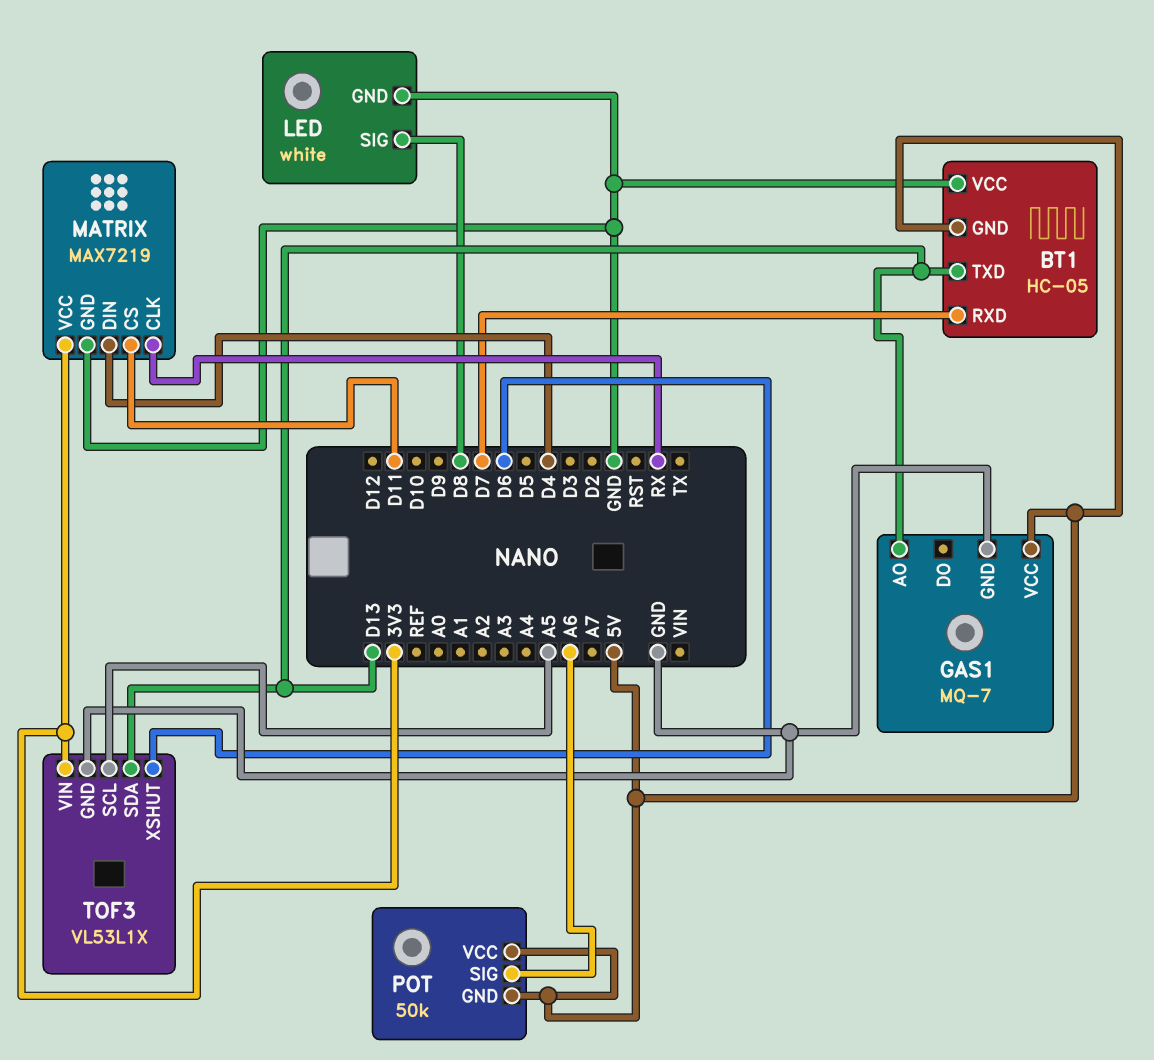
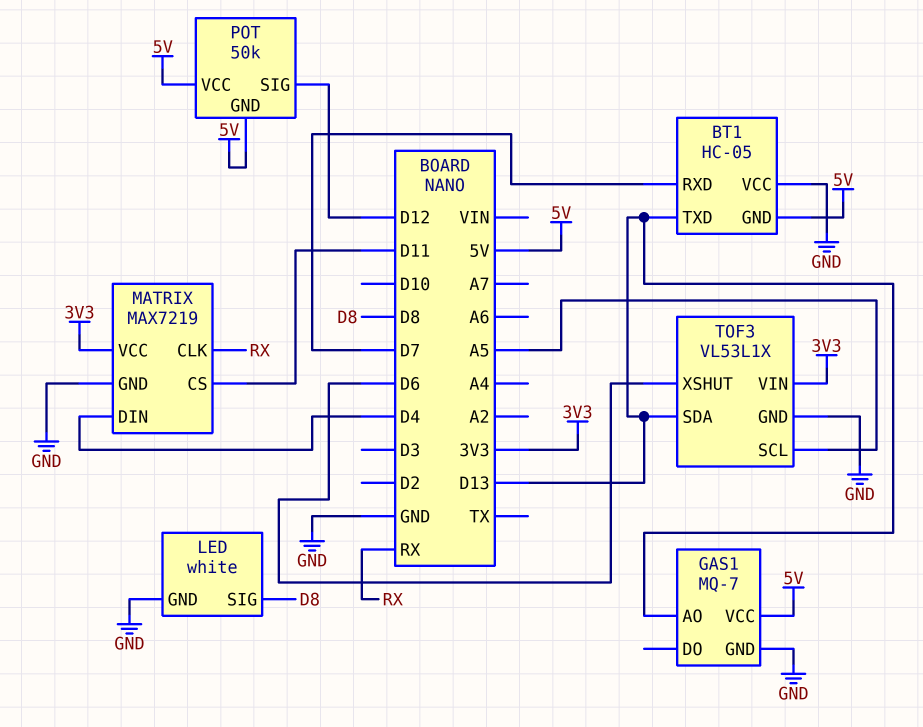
POT pin SIG: A6 -> D12

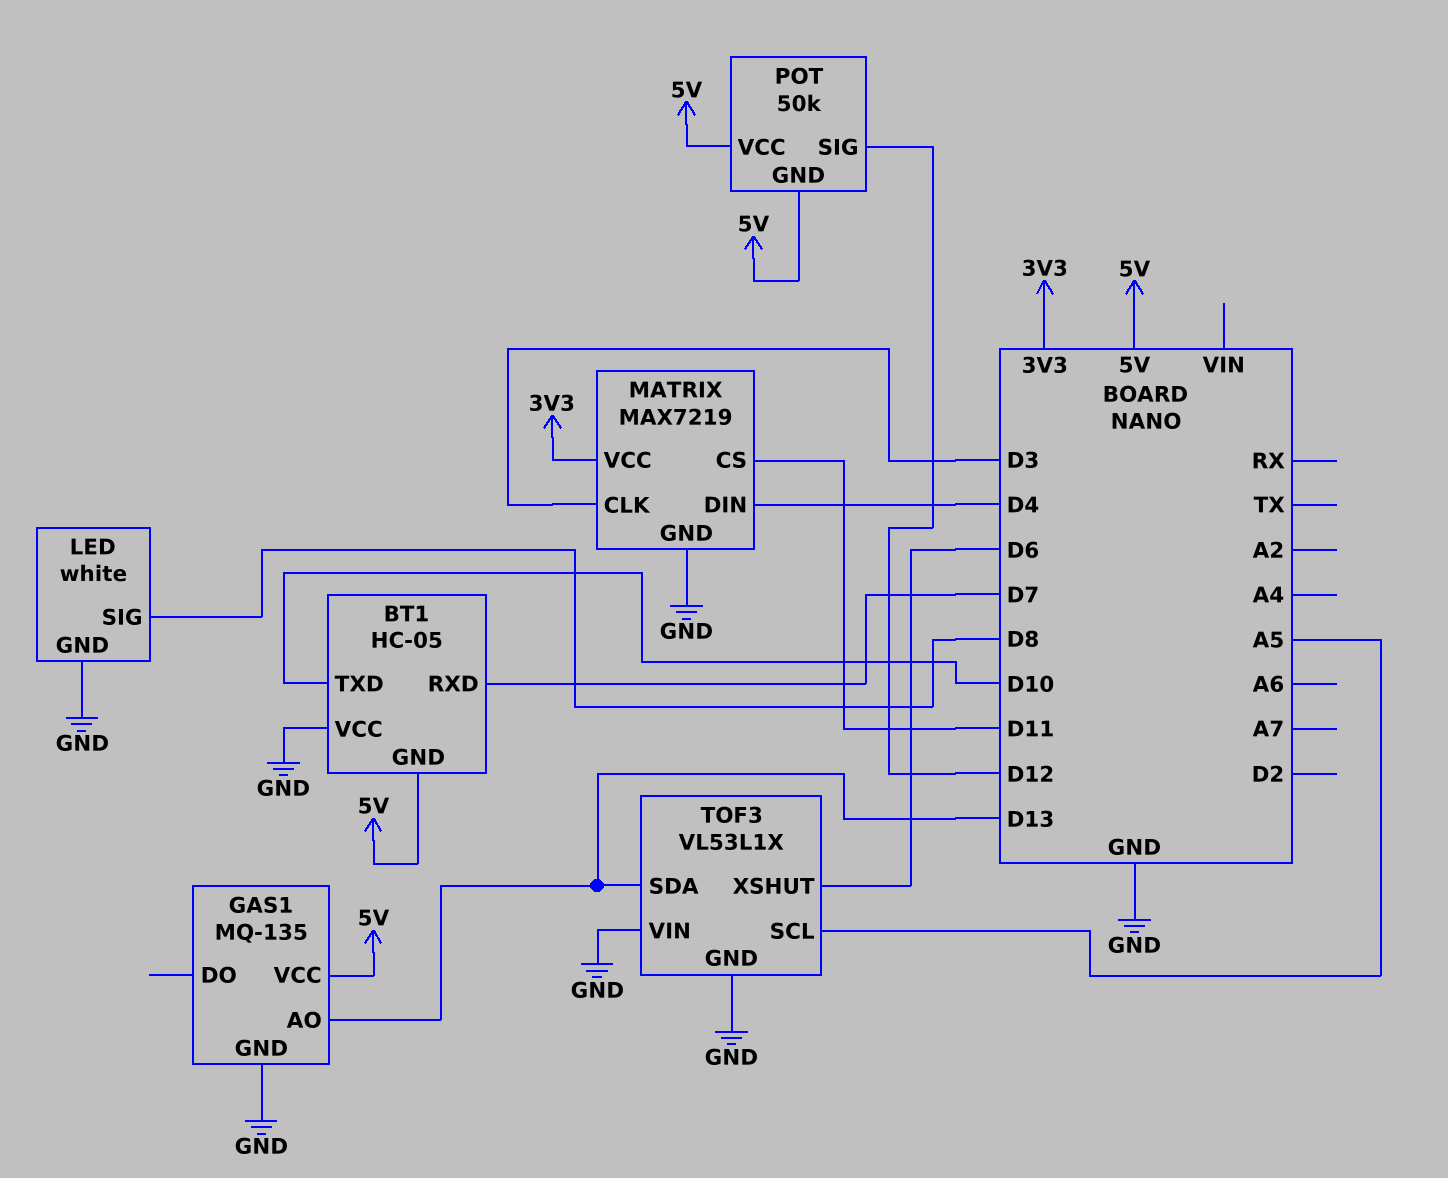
BT1 pin TXD: D13 -> D10
GAS1: MQ-7 -> MQ-135
MATRIX pin CLK: RX -> D3
TOF3 pin VIN: 3V3 -> GND

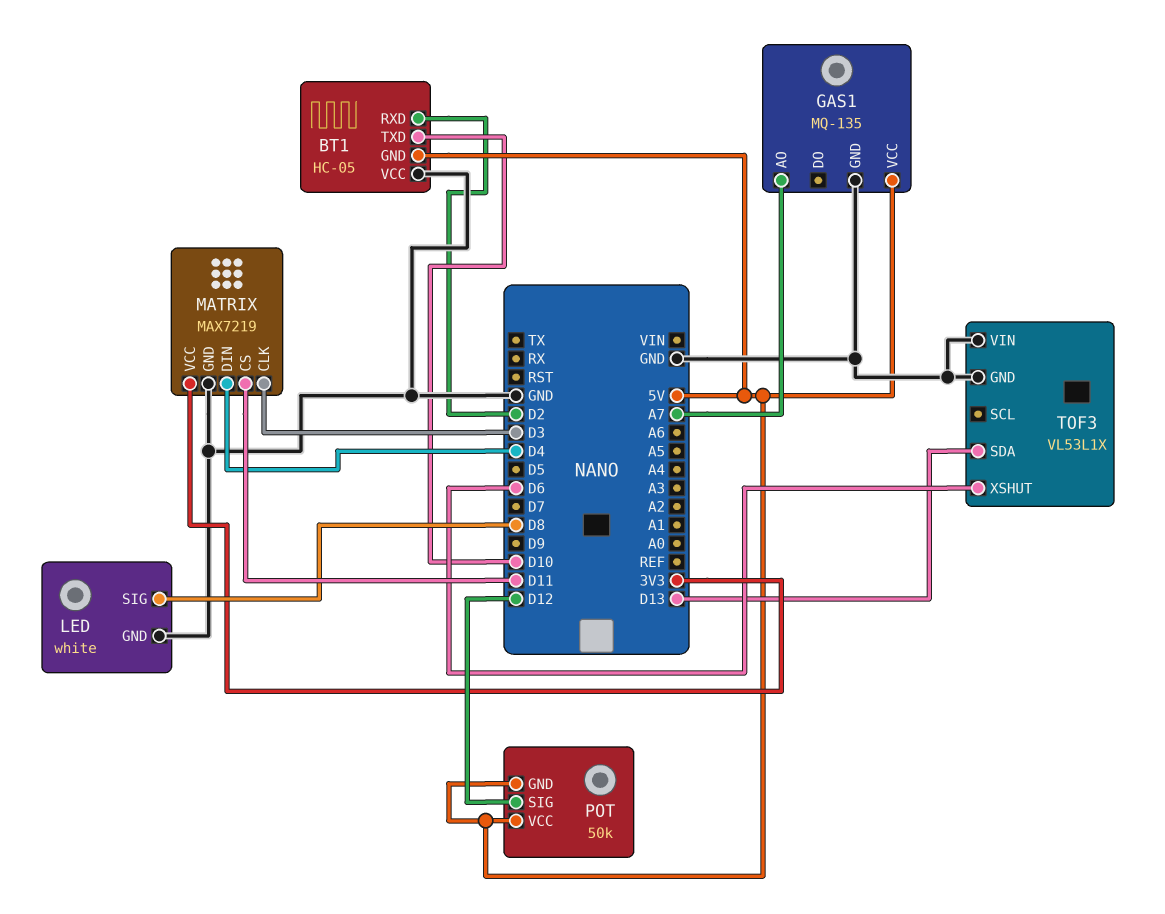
BT1 pin RXD: D7 -> D2
GAS1 pin AO: D13 -> A7
TOF3 pin SCL: A5 -> none

